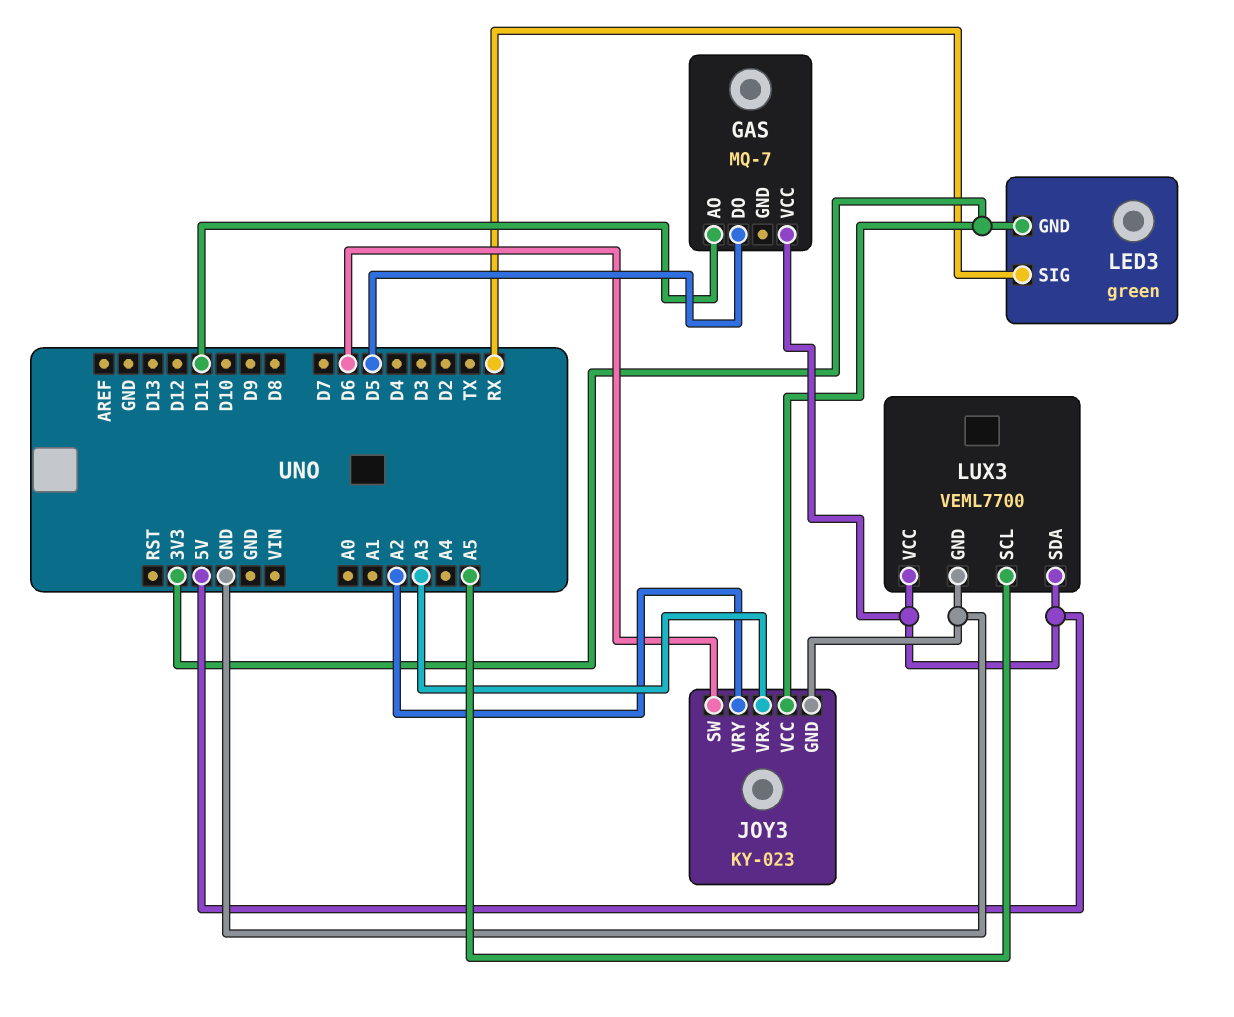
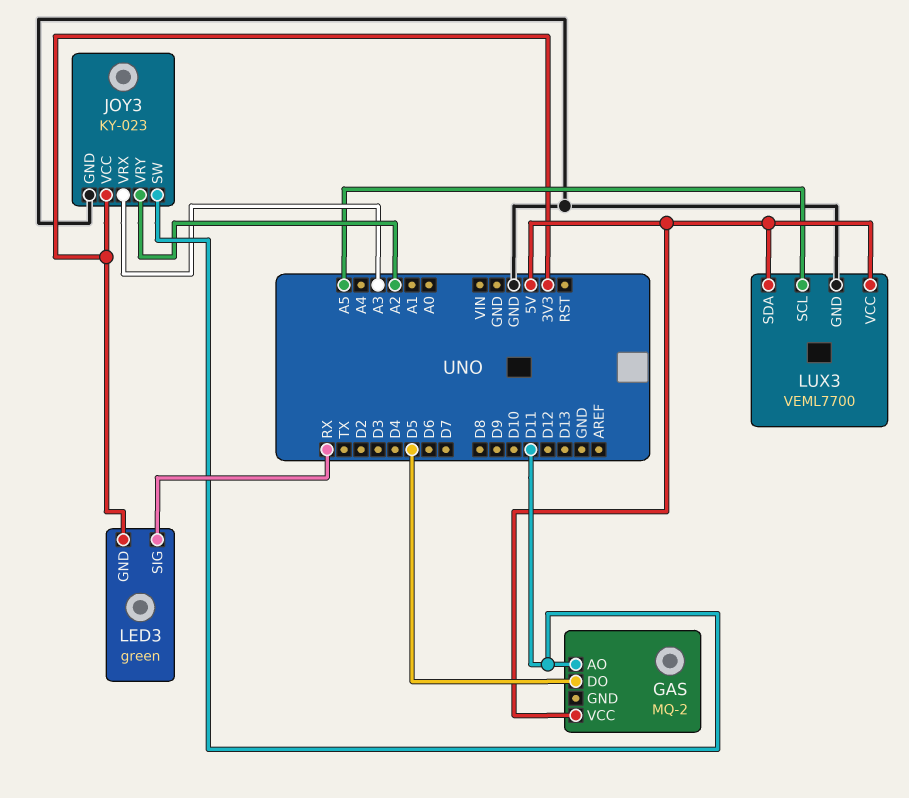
GAS: MQ-7 -> MQ-2
JOY3 pin SW: D6 -> D11

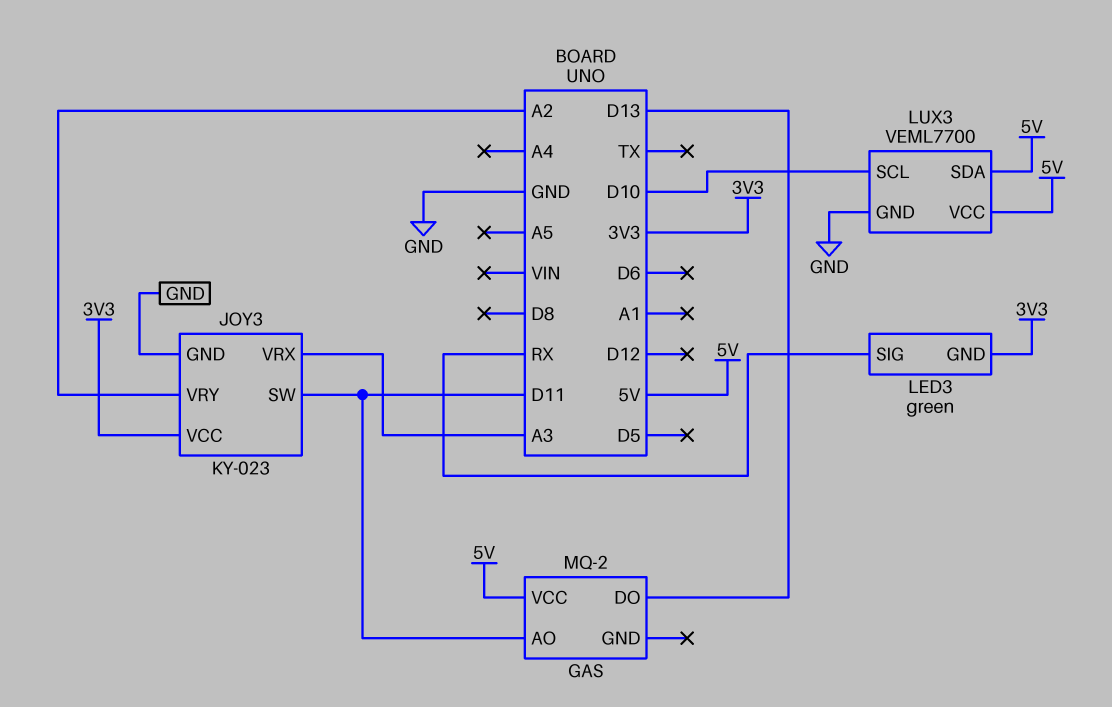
GAS pin DO: D5 -> D13
LUX3 pin SCL: A5 -> D10

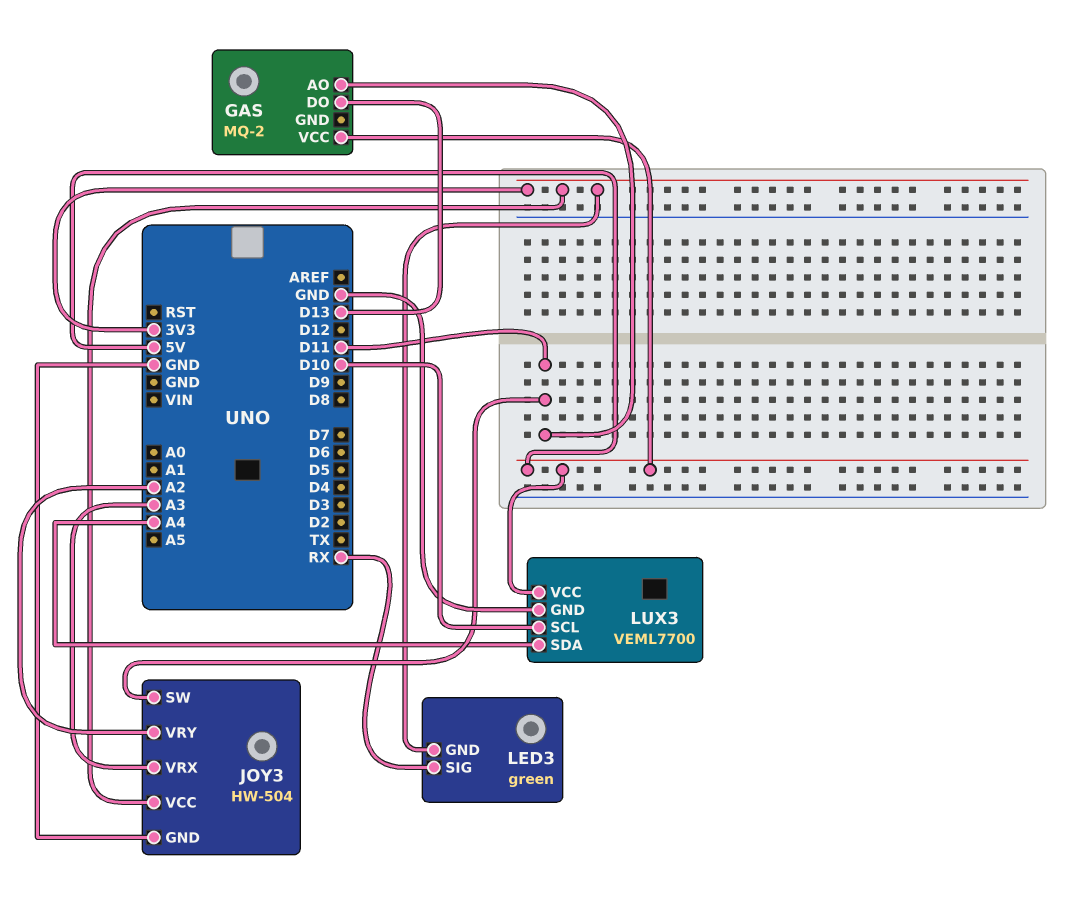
JOY3: KY-023 -> HW-504
LUX3 pin SDA: 5V -> A4

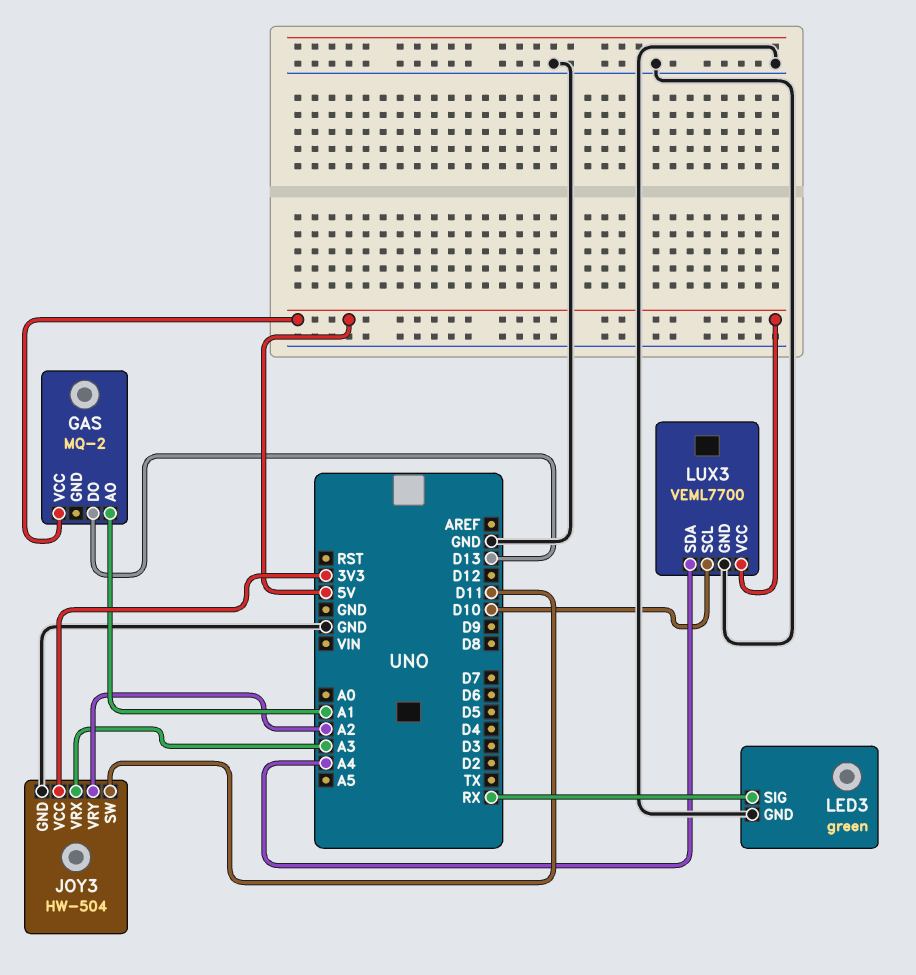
GAS pin AO: D11 -> A1
LED3 pin GND: 3V3 -> GND

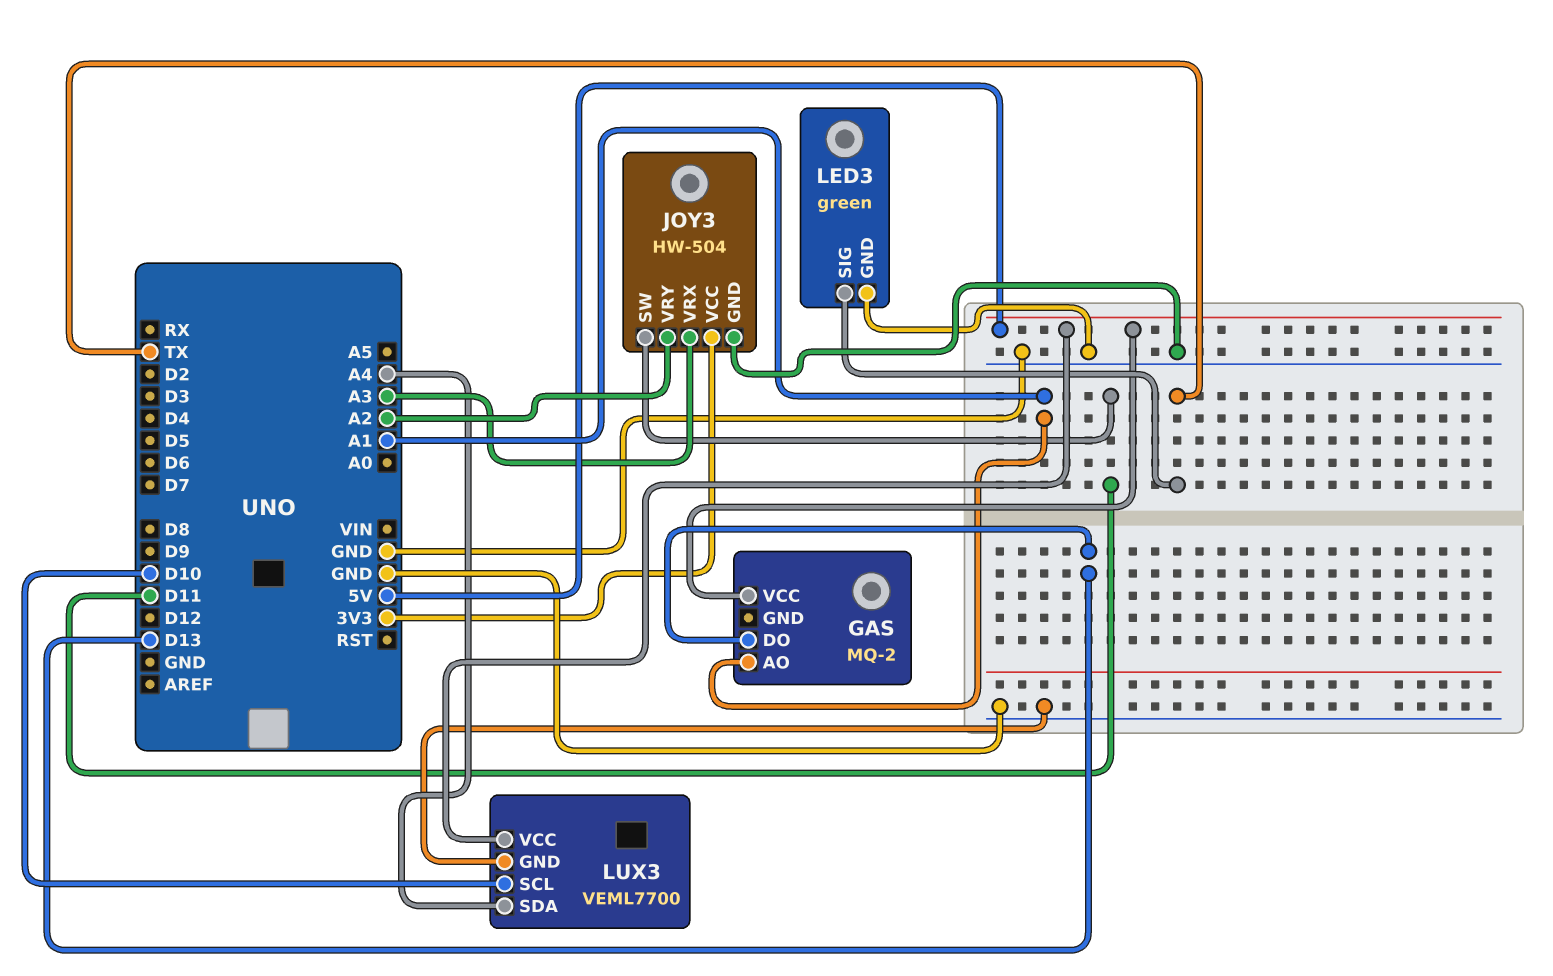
LED3 pin SIG: RX -> TX

